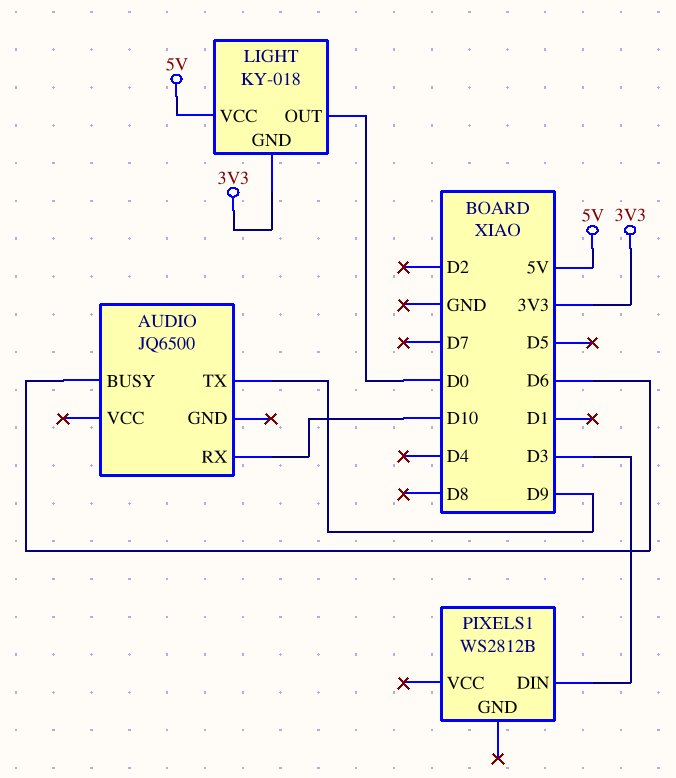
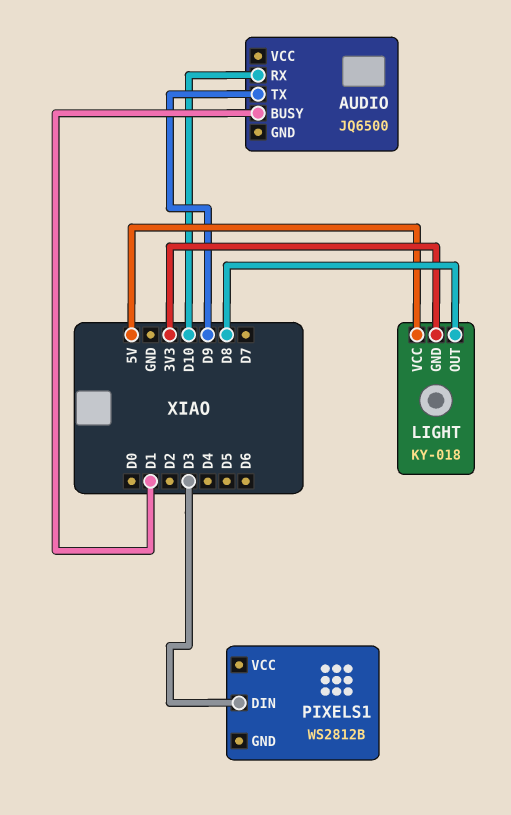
AUDIO pin BUSY: D6 -> D1
LIGHT pin OUT: D0 -> D8

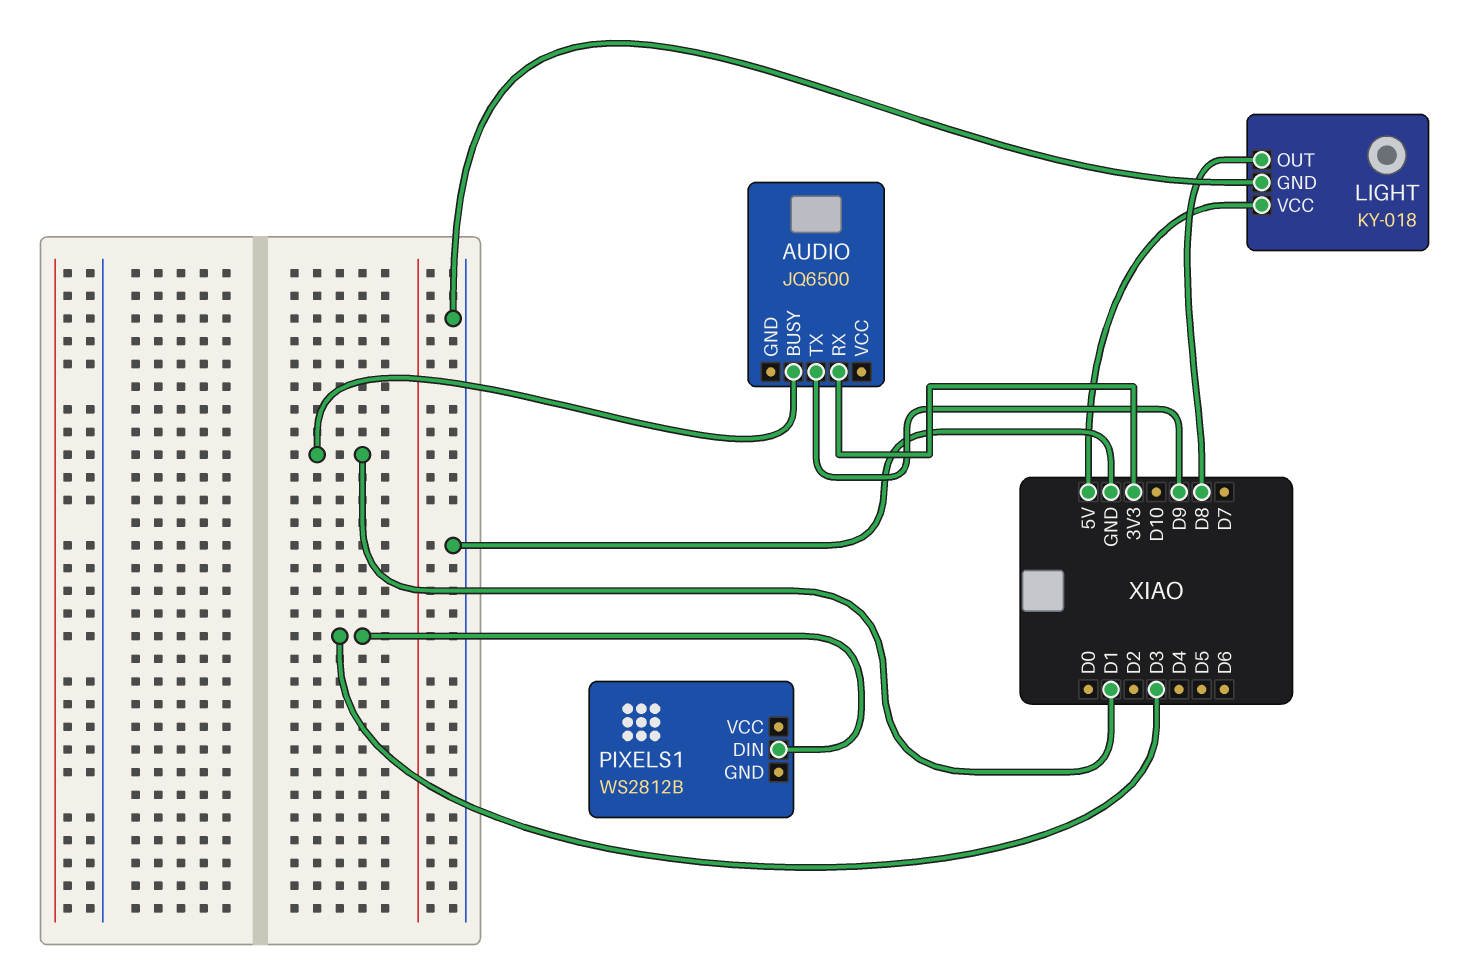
AUDIO pin RX: D10 -> 3V3
LIGHT pin GND: 3V3 -> GND

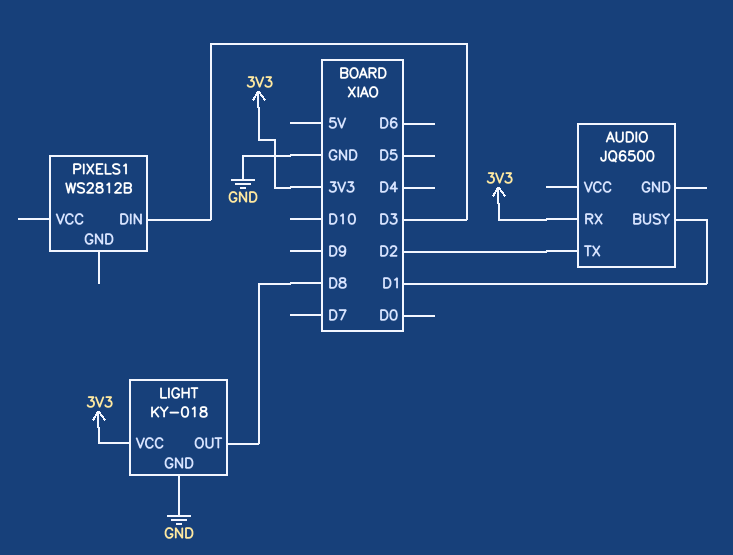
AUDIO pin TX: D9 -> D2
LIGHT pin VCC: 5V -> 3V3

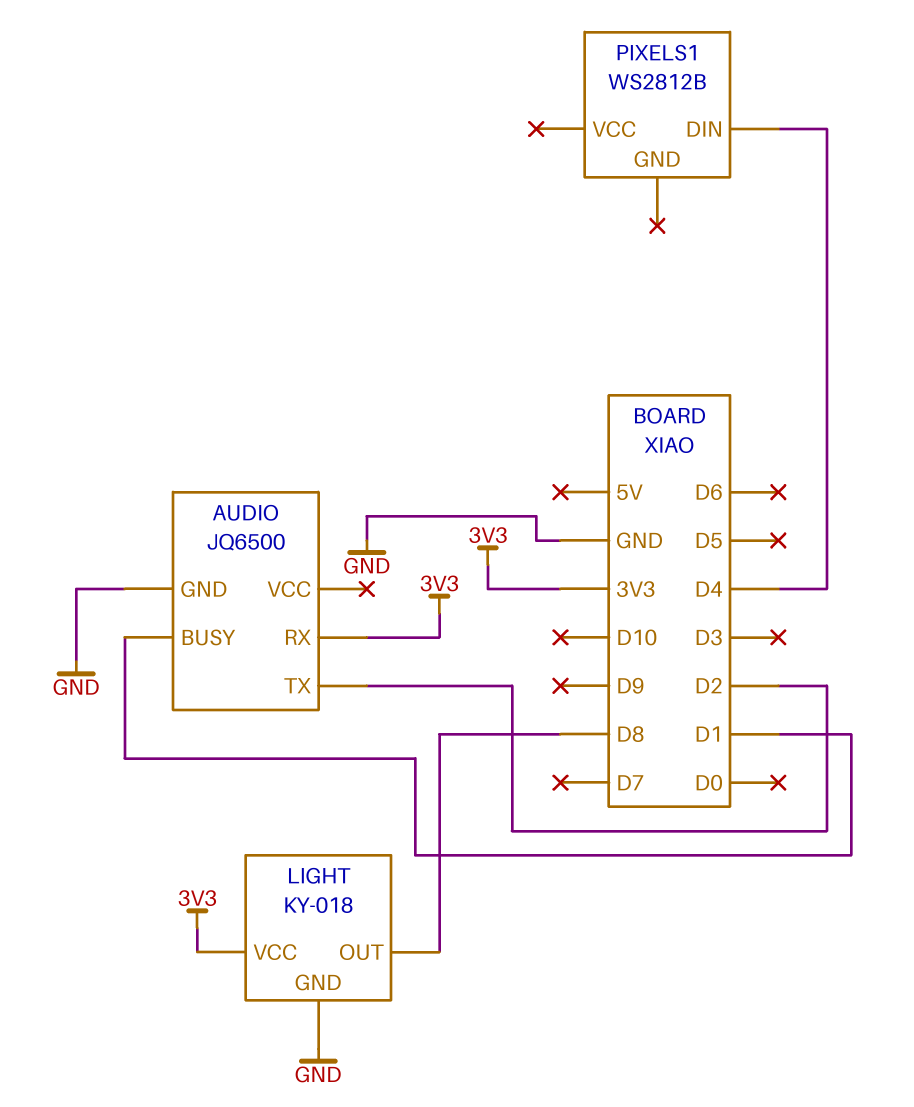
AUDIO pin GND: none -> GND
PIXELS1 pin DIN: D3 -> D4

